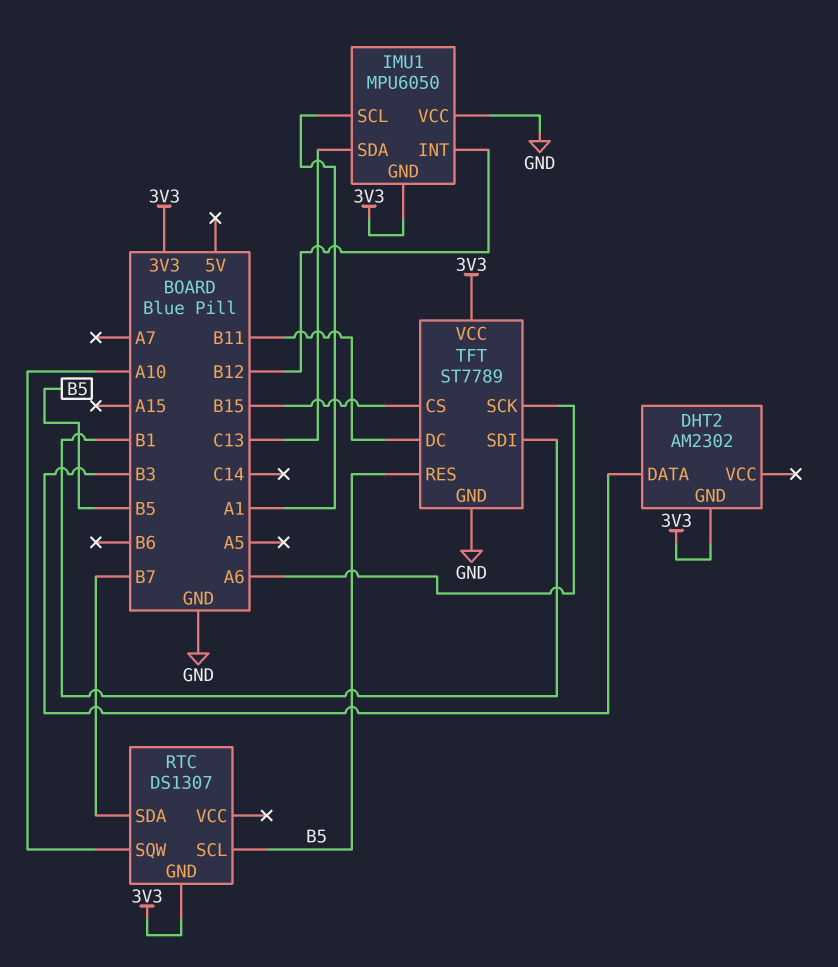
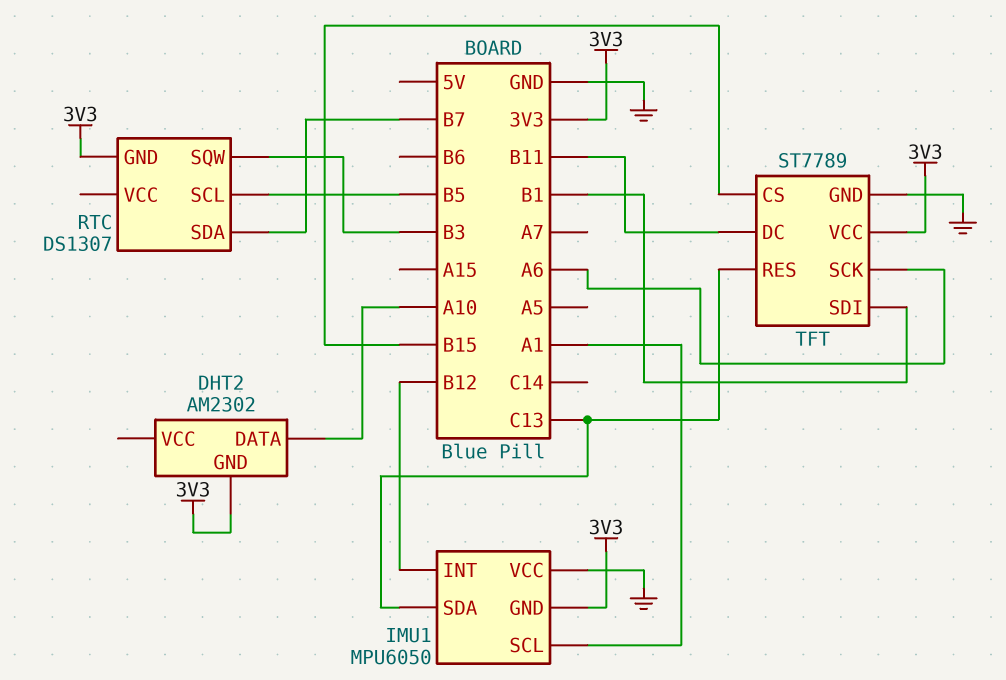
DHT2 pin DATA: B3 -> A10
RTC pin SQW: A10 -> B3
TFT pin RES: B5 -> C13

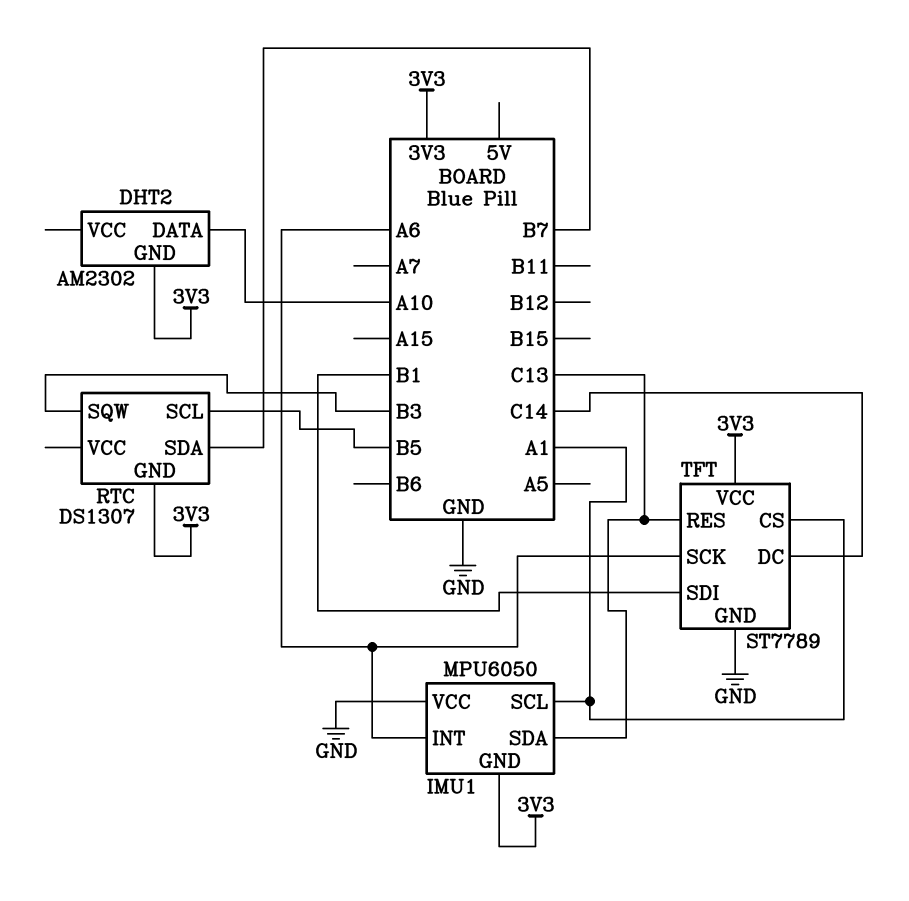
IMU1 pin INT: B12 -> A6
TFT pin CS: B15 -> A1
TFT pin DC: B11 -> C14

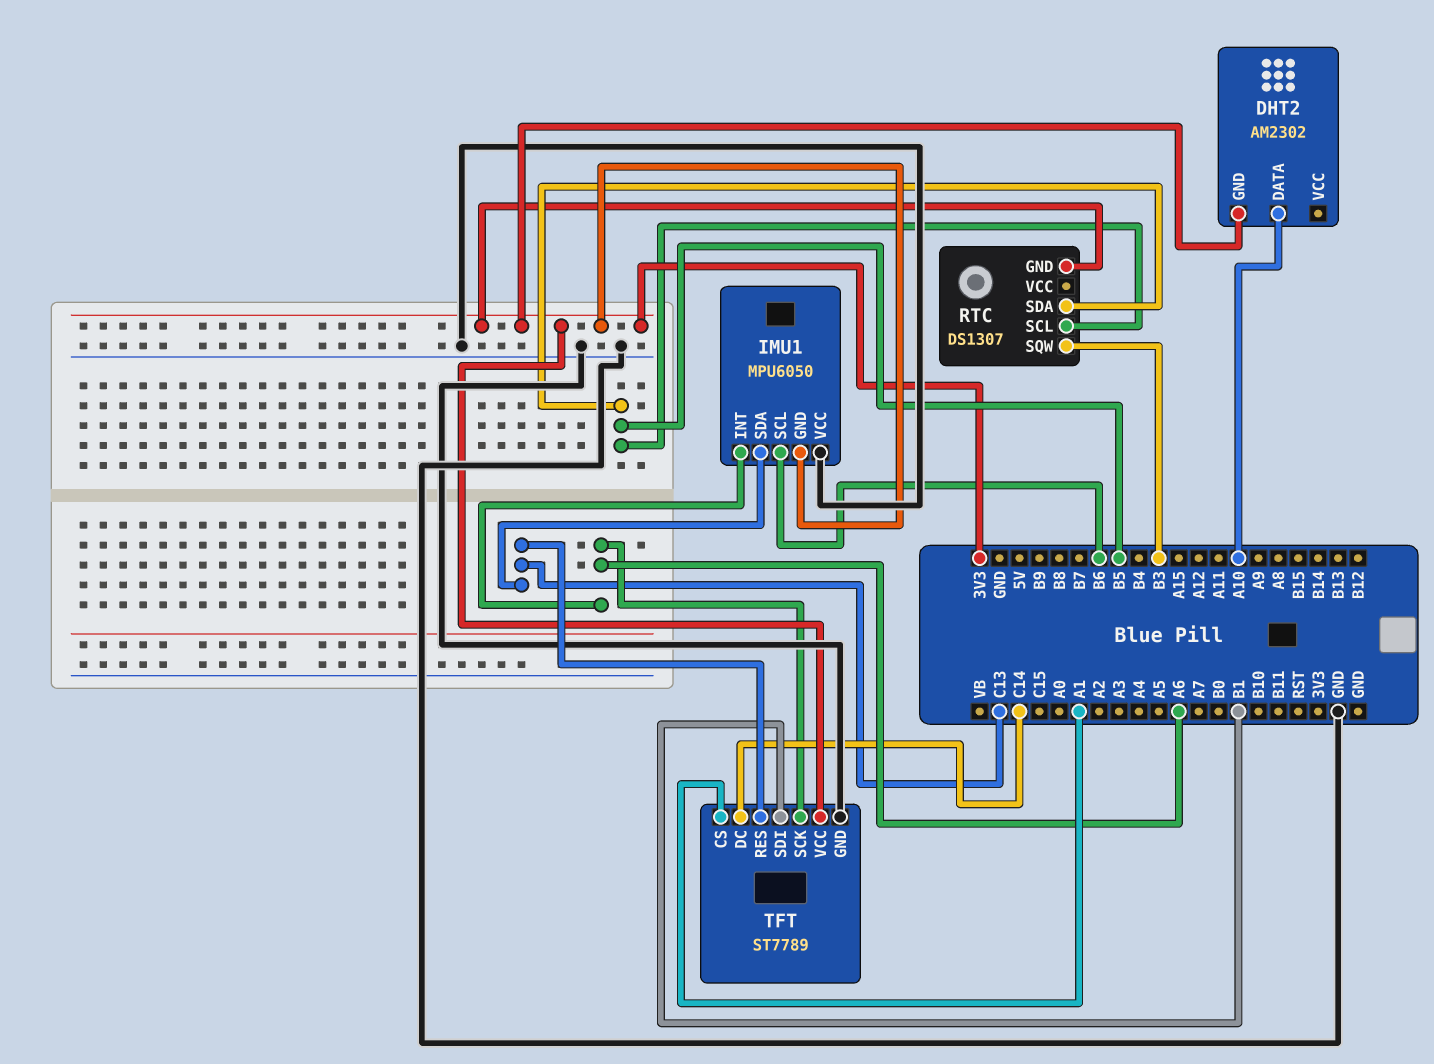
IMU1 pin SCL: A1 -> B6
RTC pin SDA: B7 -> B5

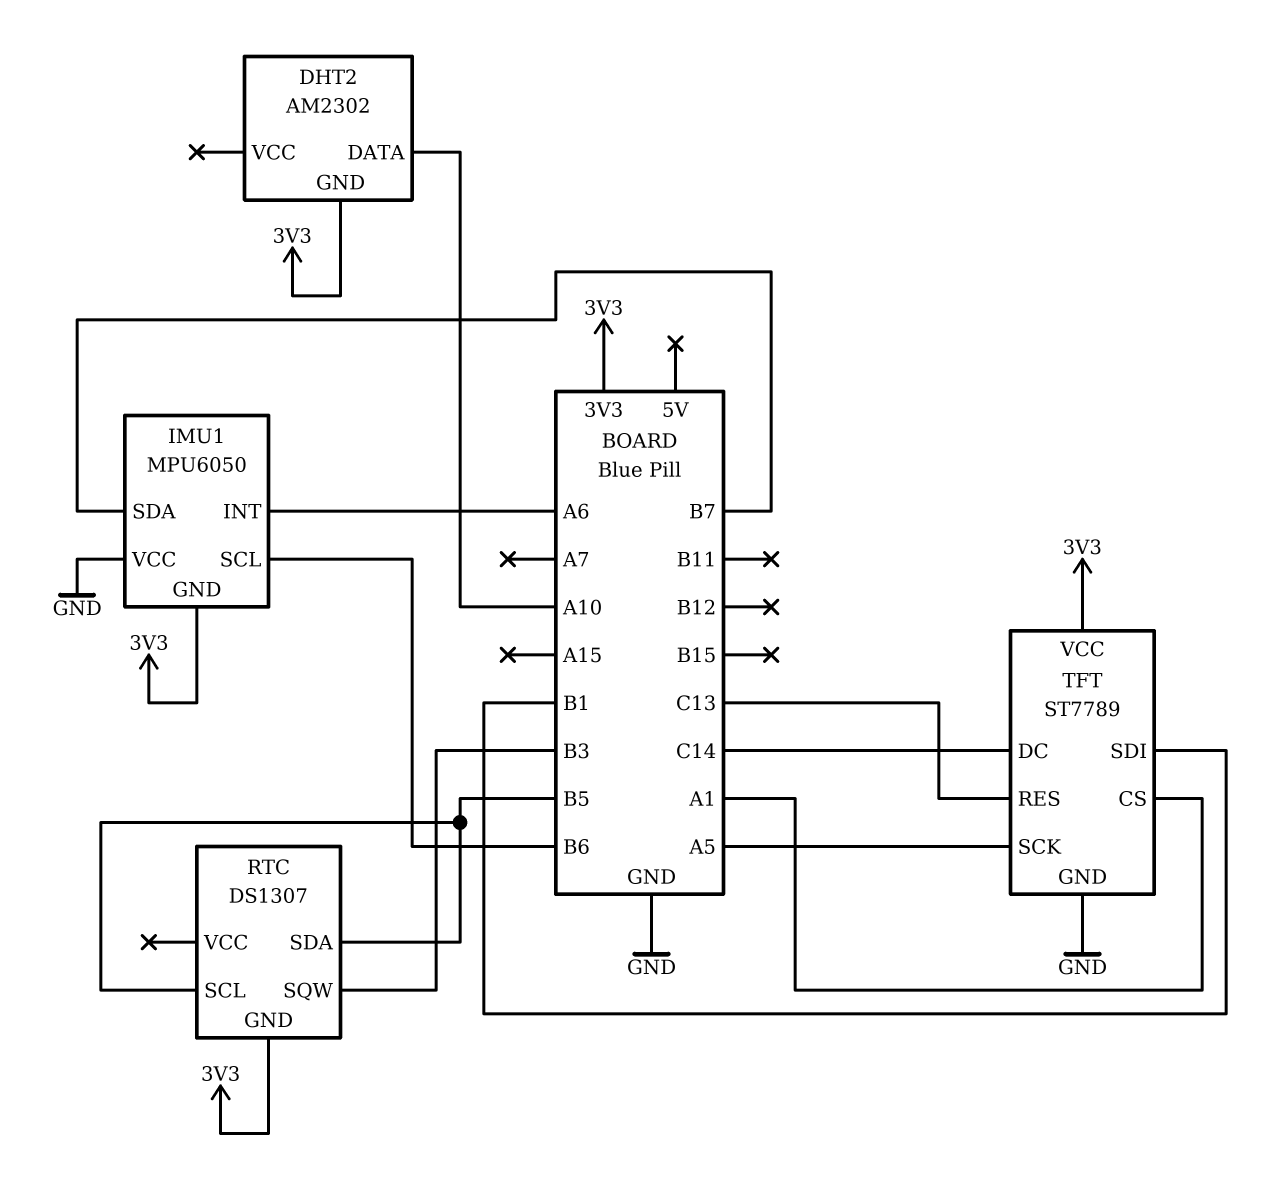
IMU1 pin SDA: C13 -> B7
TFT pin SCK: A6 -> A5

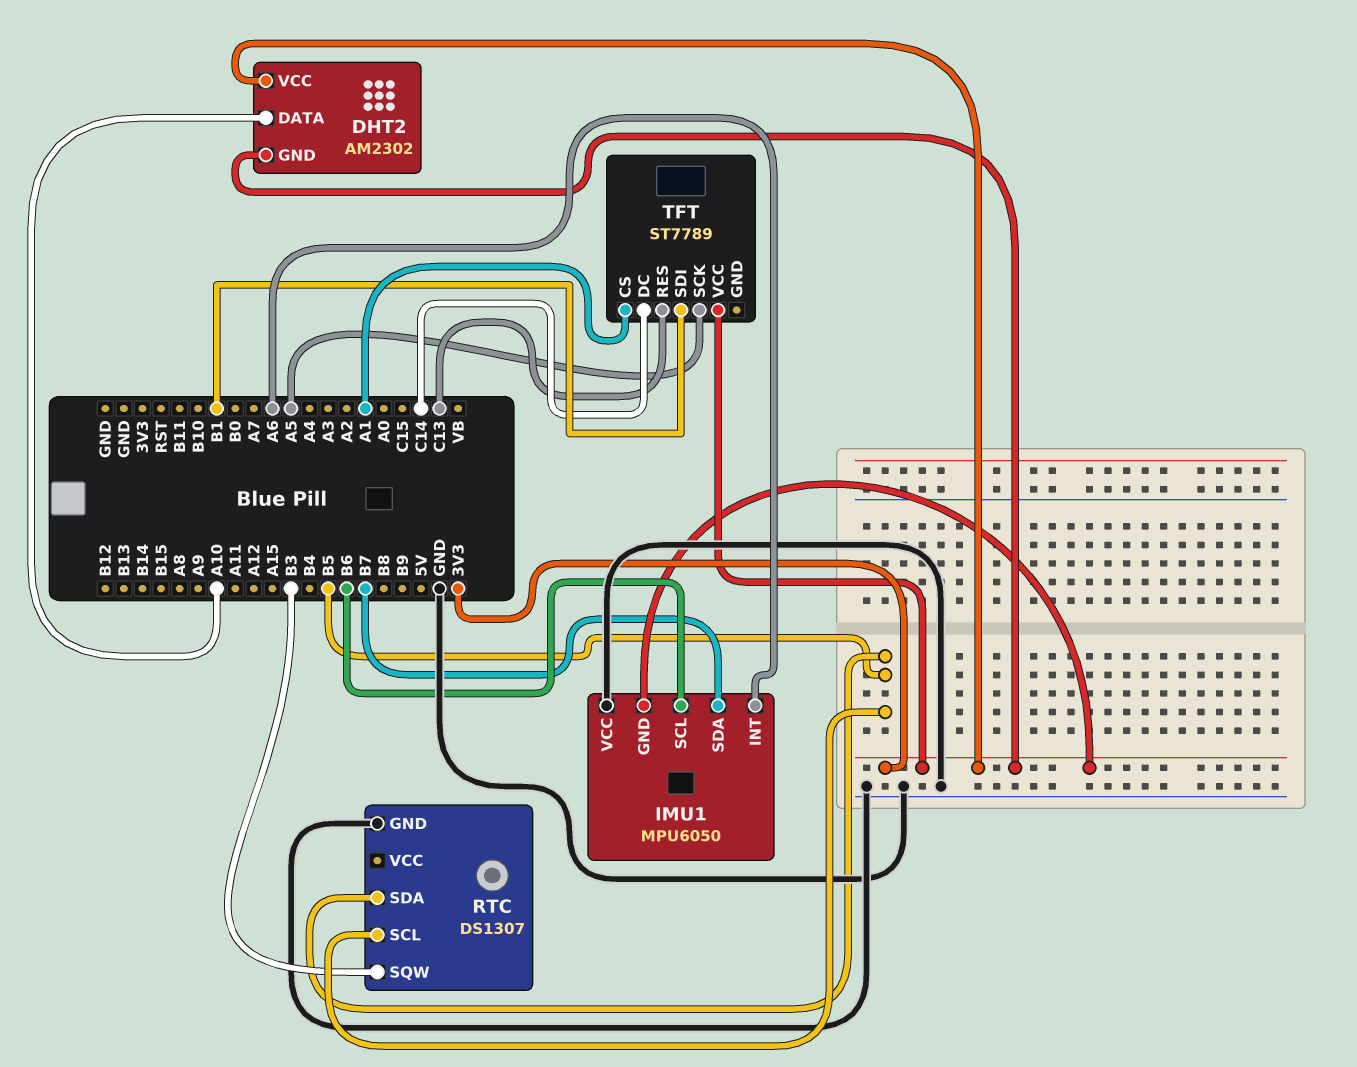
DHT2 pin VCC: none -> 3V3
RTC pin GND: 3V3 -> GND
TFT pin GND: GND -> none

